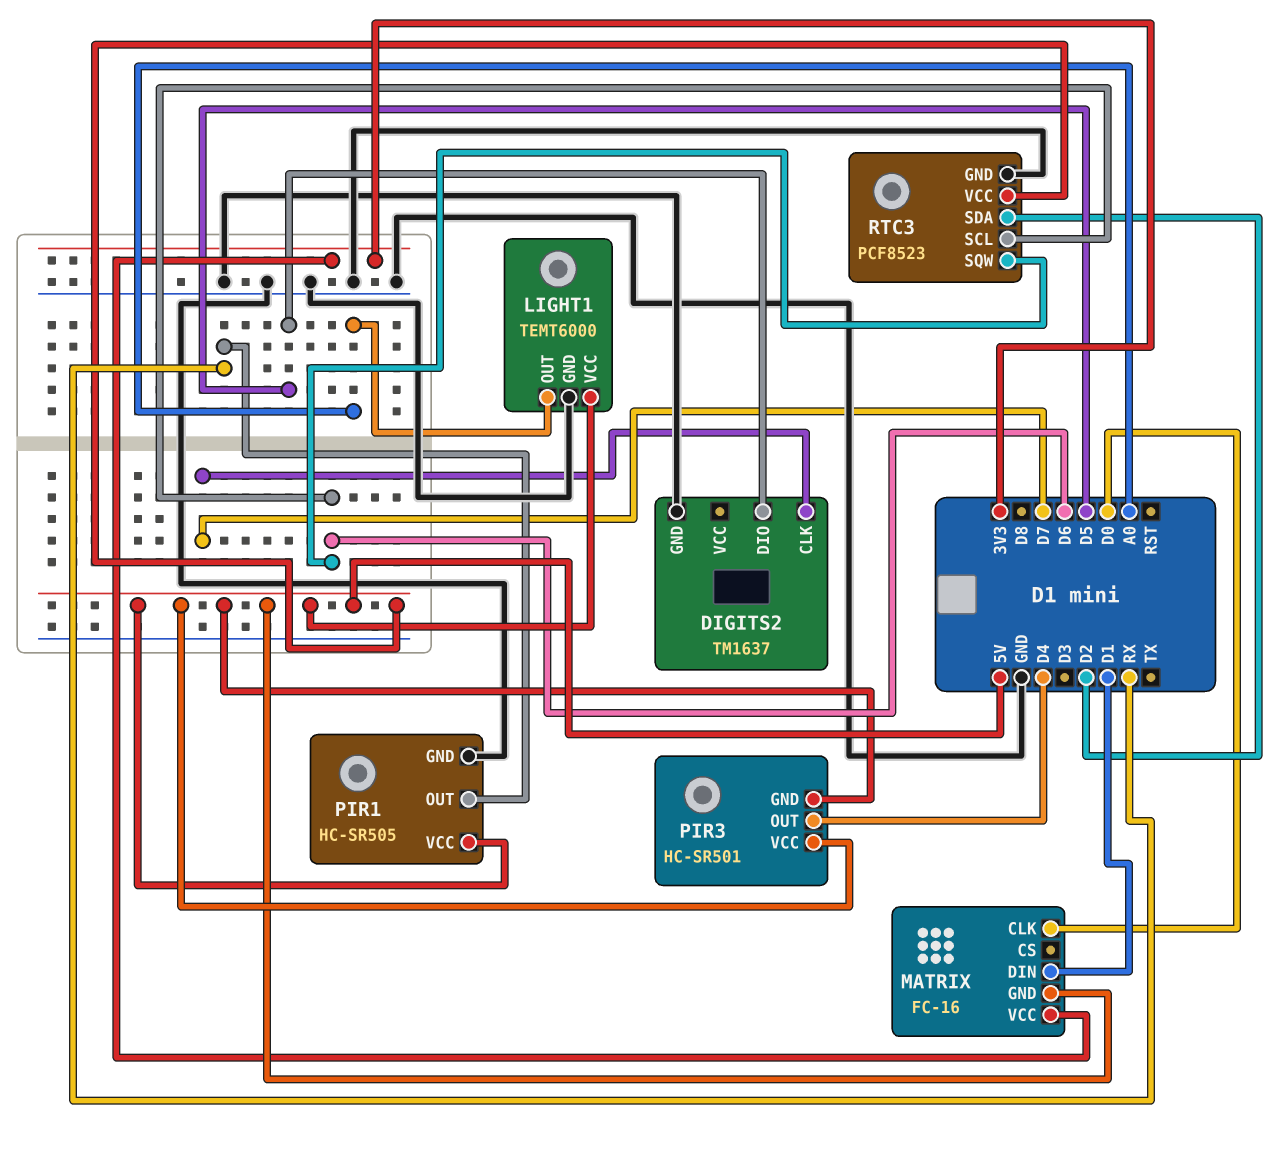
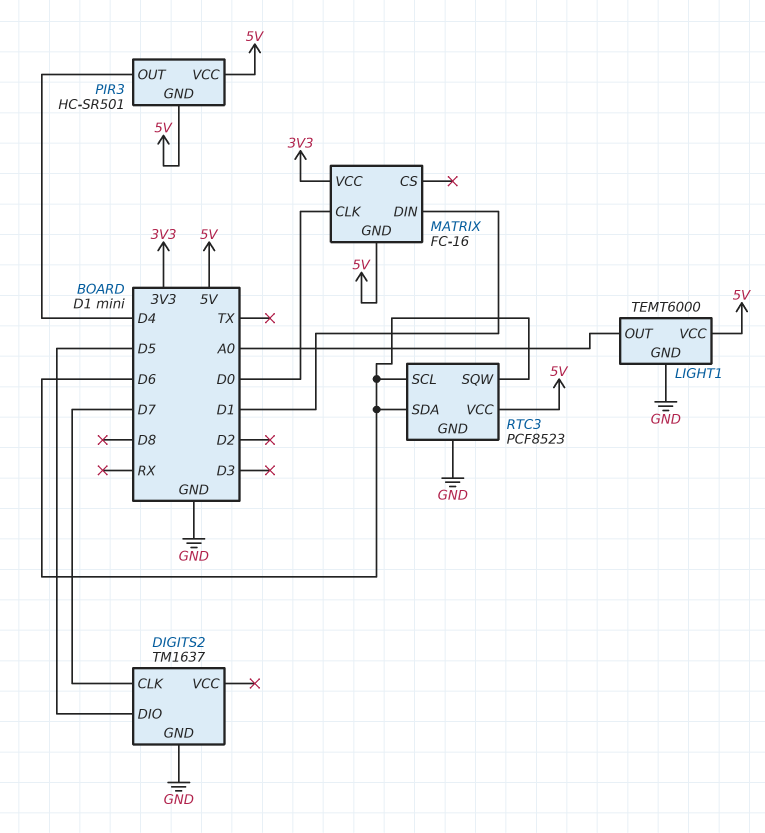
PIR1: HC-SR505 -> none
PIR1 pin GND: GND -> none
PIR1 pin OUT: RX -> none
PIR1 pin VCC: 5V -> none
RTC3 pin SDA: D2 -> D6

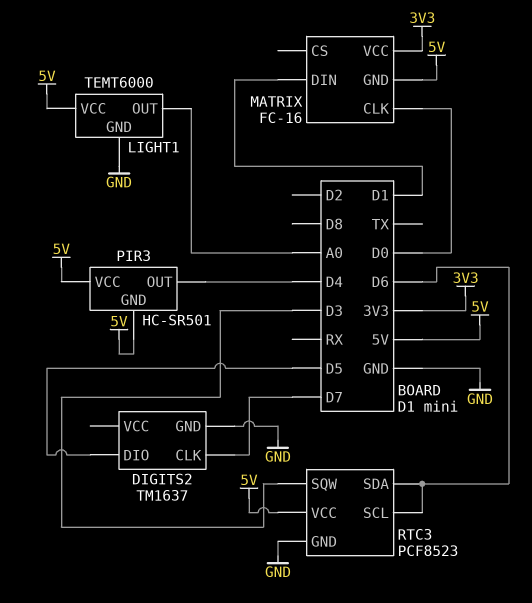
RTC3 pin SQW: D6 -> D3

